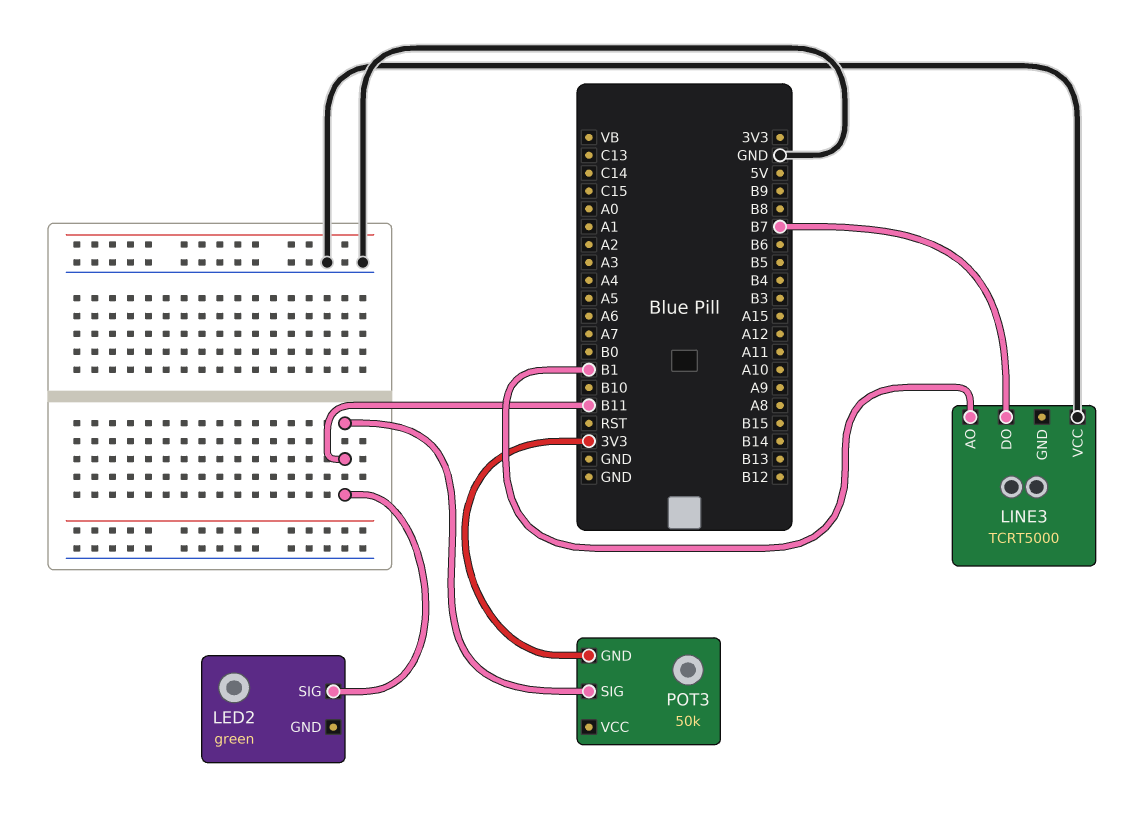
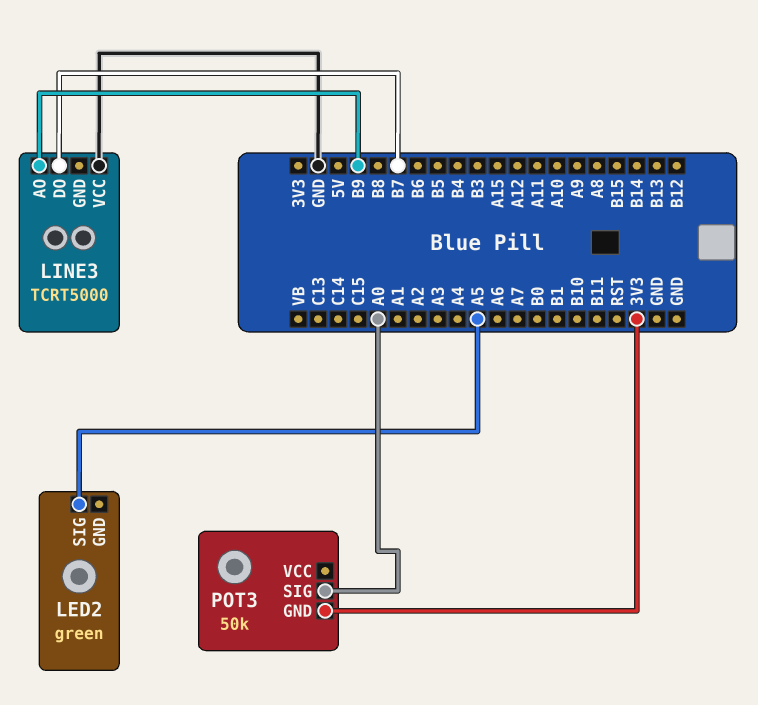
LED2 pin SIG: B11 -> A5
LINE3 pin AO: B1 -> B9
POT3 pin SIG: B11 -> A0

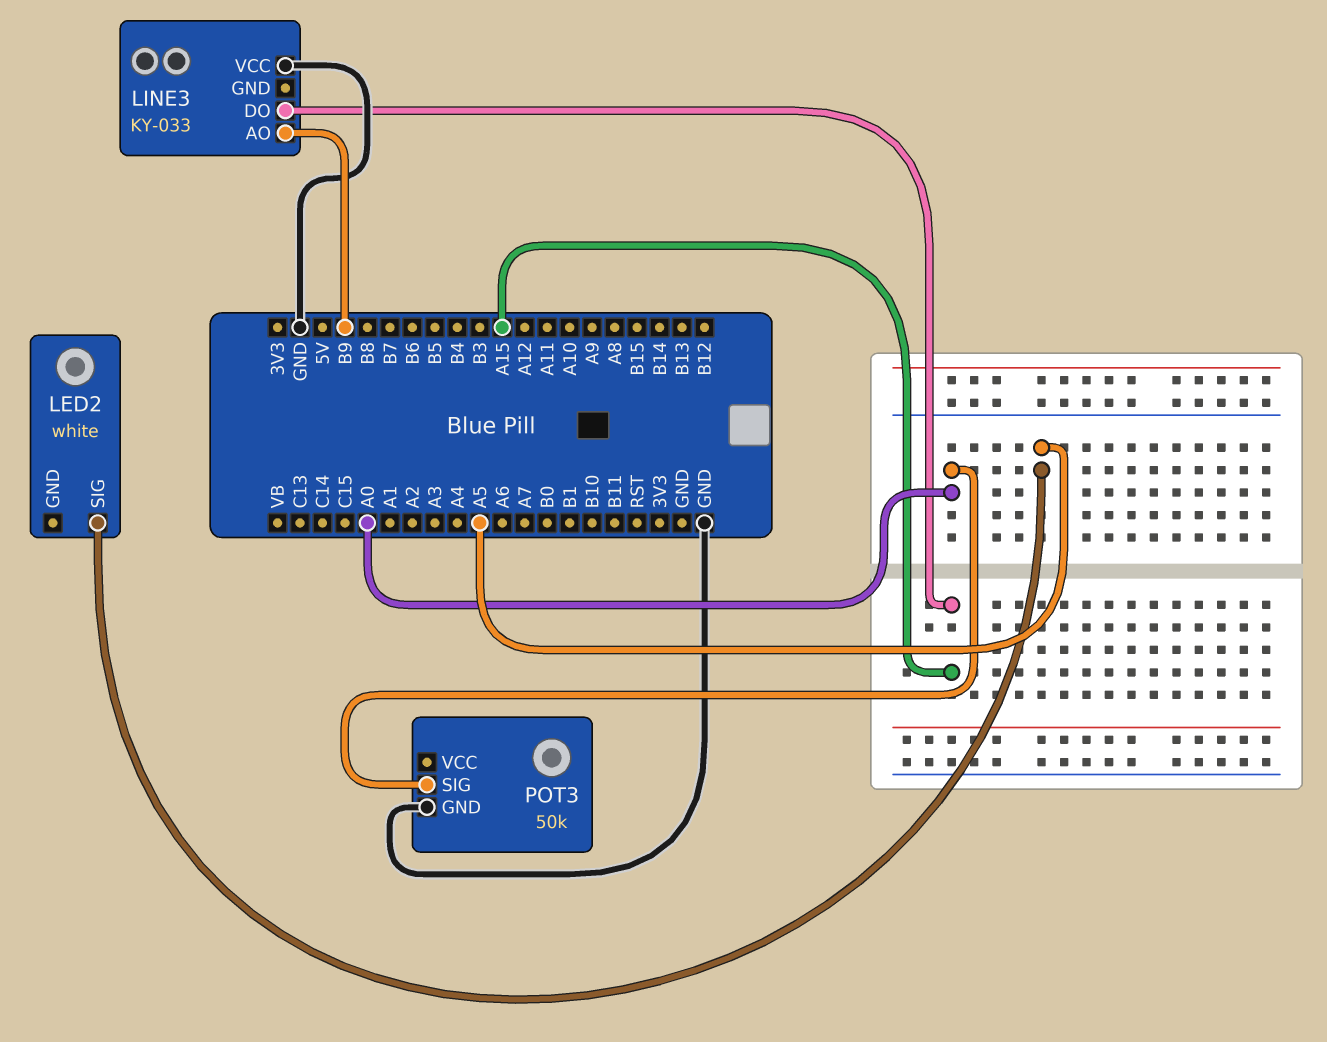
LED2: green -> white
LINE3: TCRT5000 -> KY-033
LINE3 pin DO: B7 -> A15
POT3 pin GND: 3V3 -> GND

